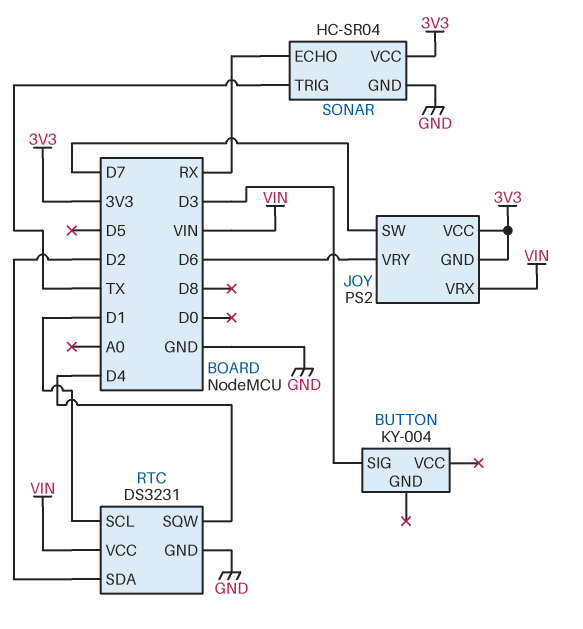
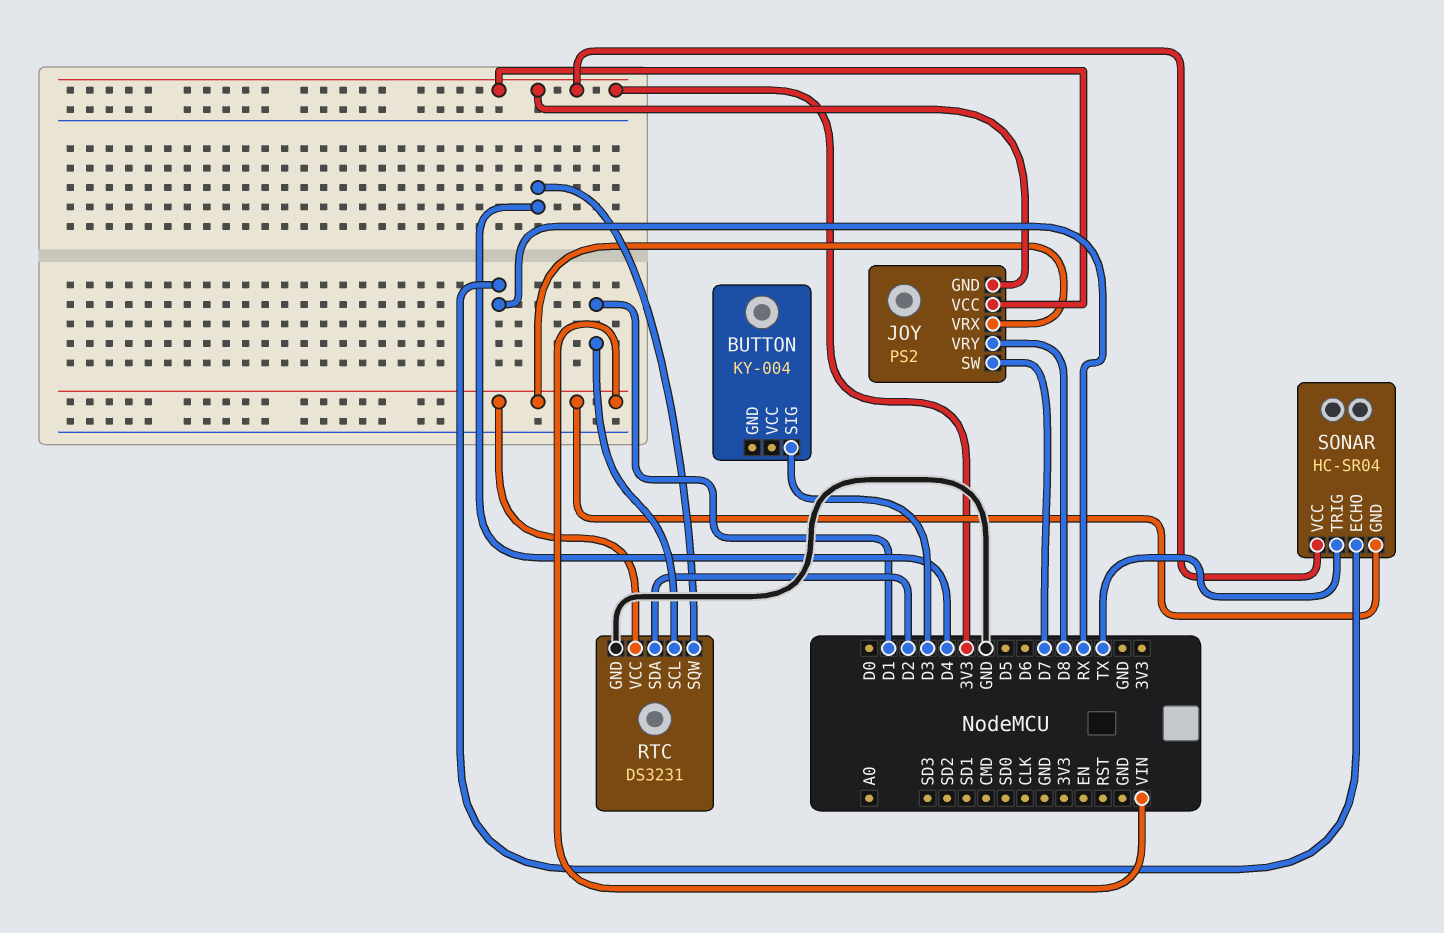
JOY pin VRY: D6 -> D8
SONAR pin GND: GND -> VIN

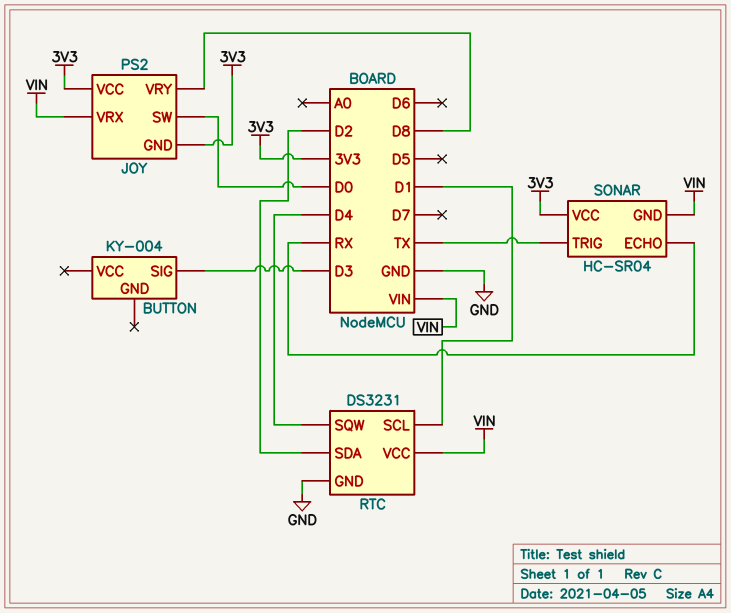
JOY pin SW: D7 -> D0

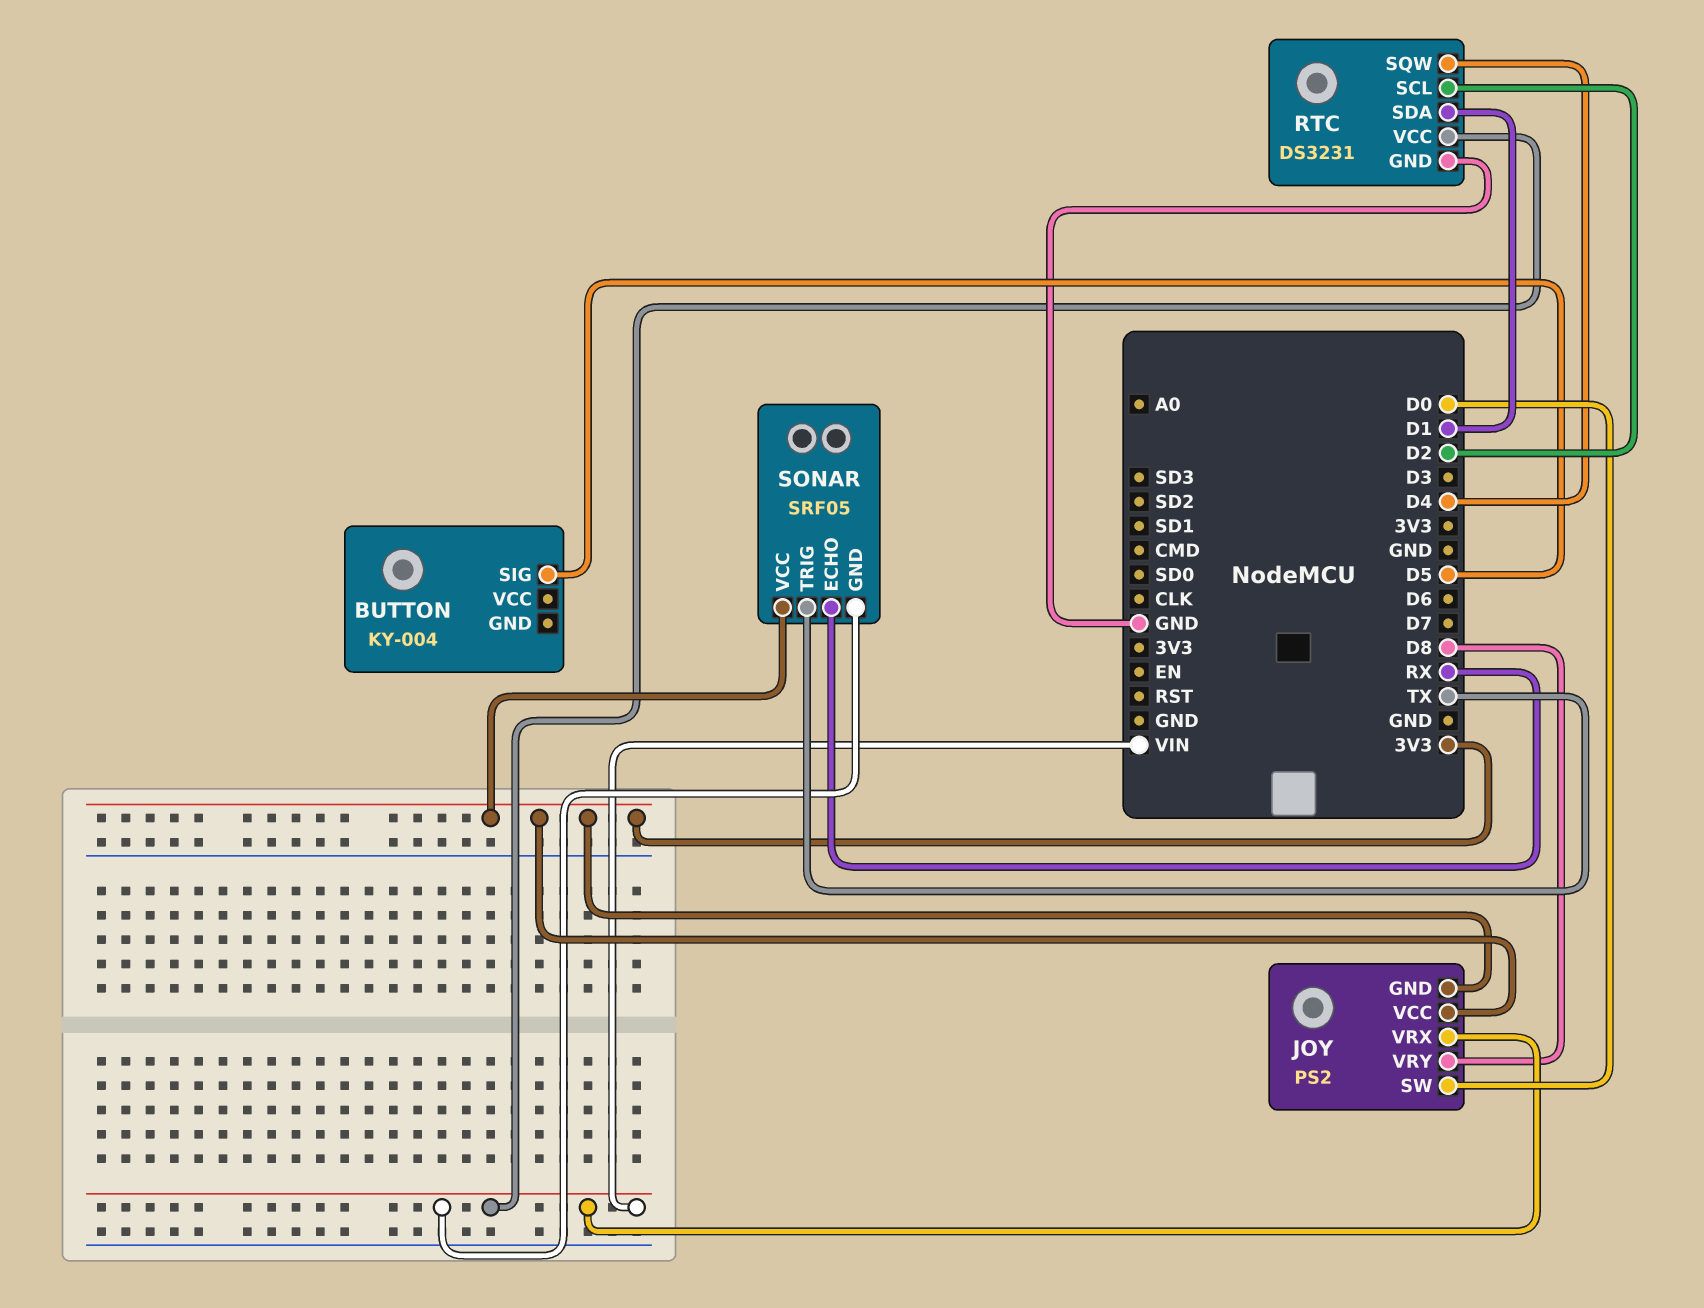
BUTTON pin SIG: D3 -> D5
RTC pin SCL: D1 -> D2
RTC pin SDA: D2 -> D1
SONAR: HC-SR04 -> SRF05

